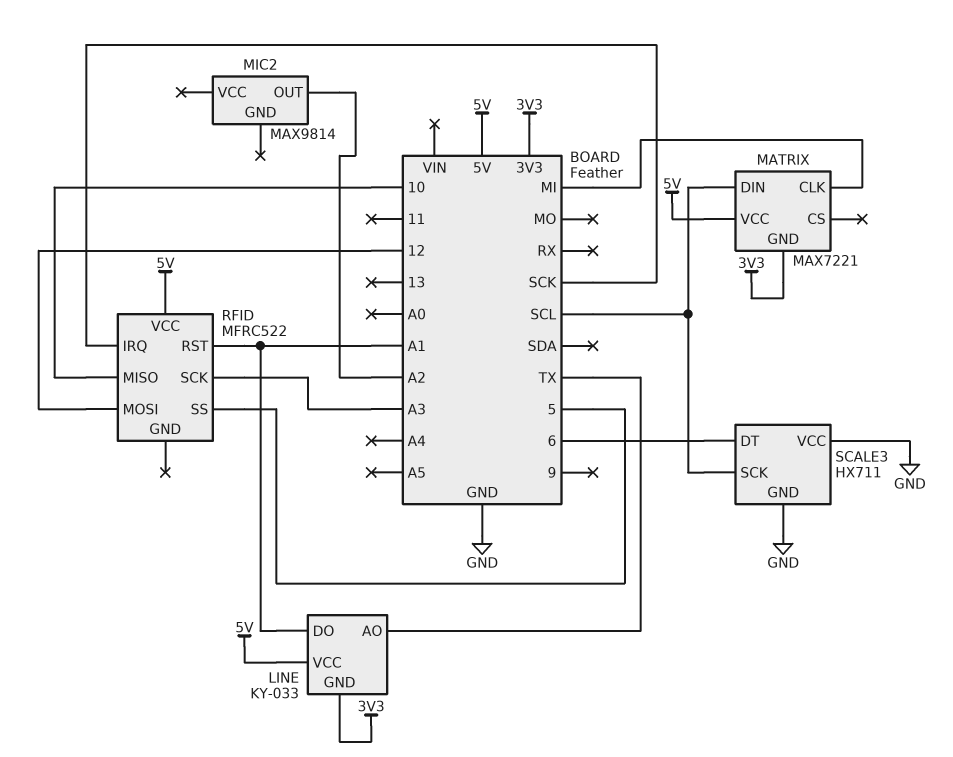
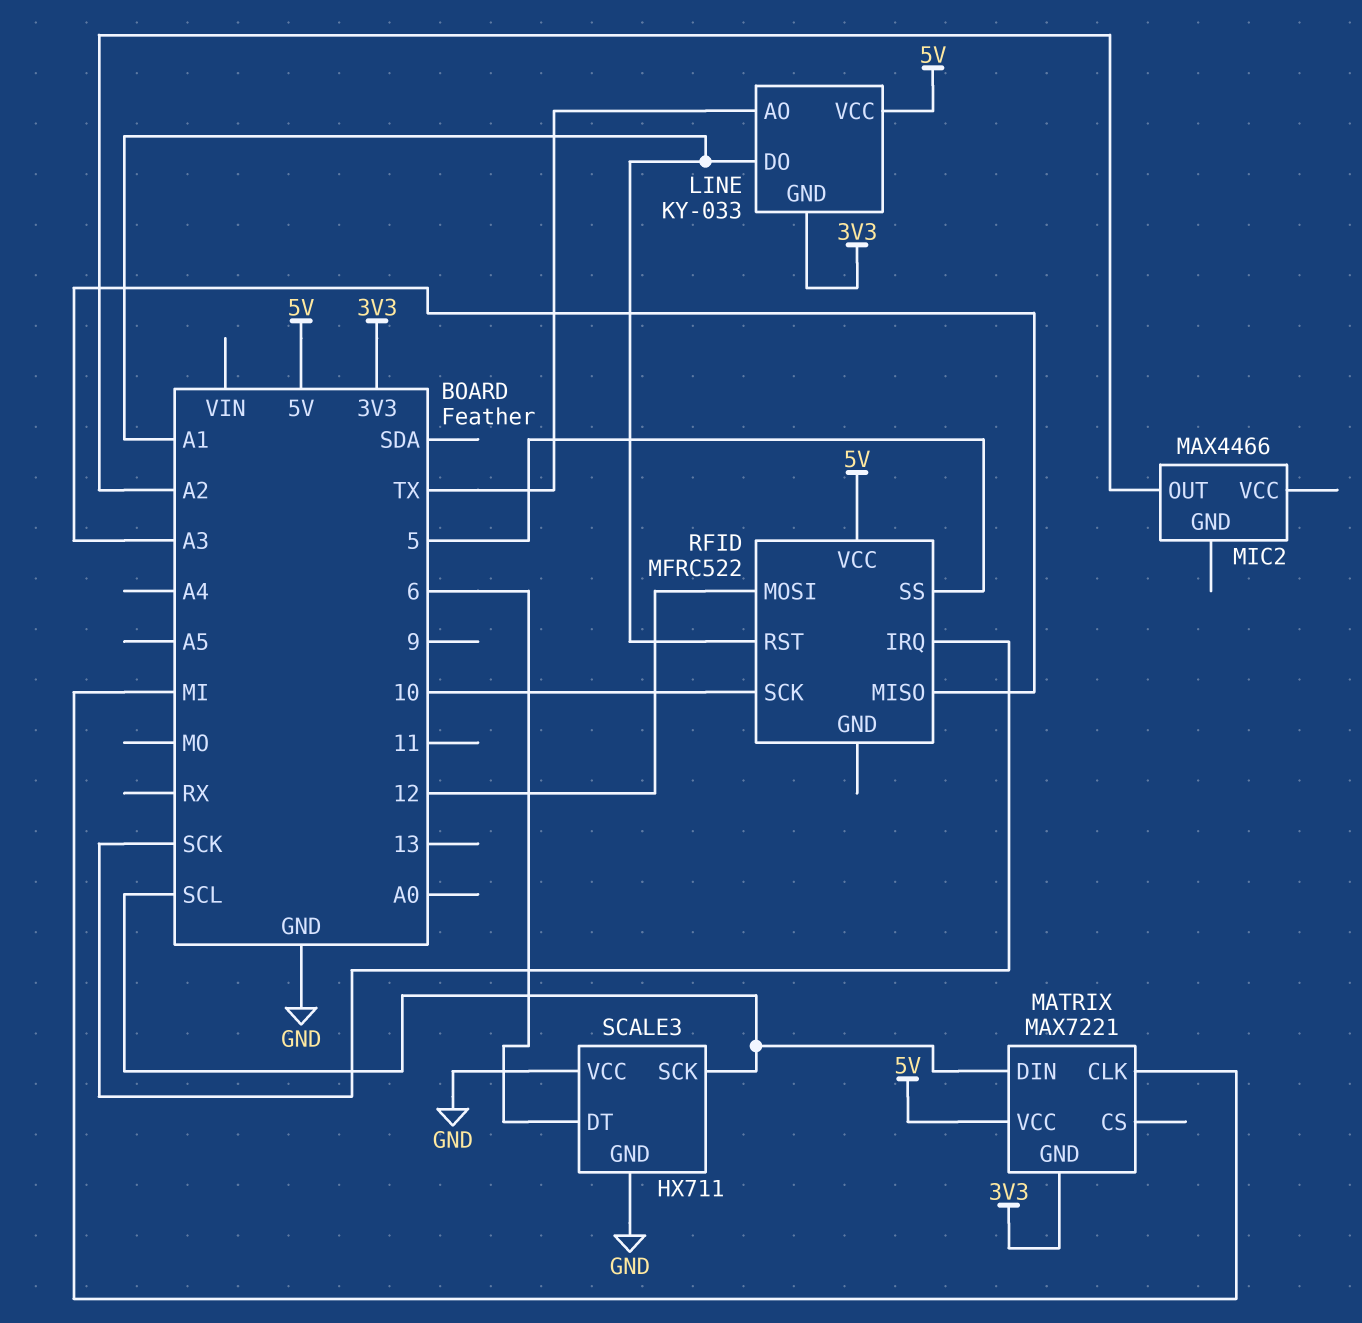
MIC2: MAX9814 -> MAX4466
RFID pin MISO: 10 -> A3
RFID pin SCK: A3 -> 10

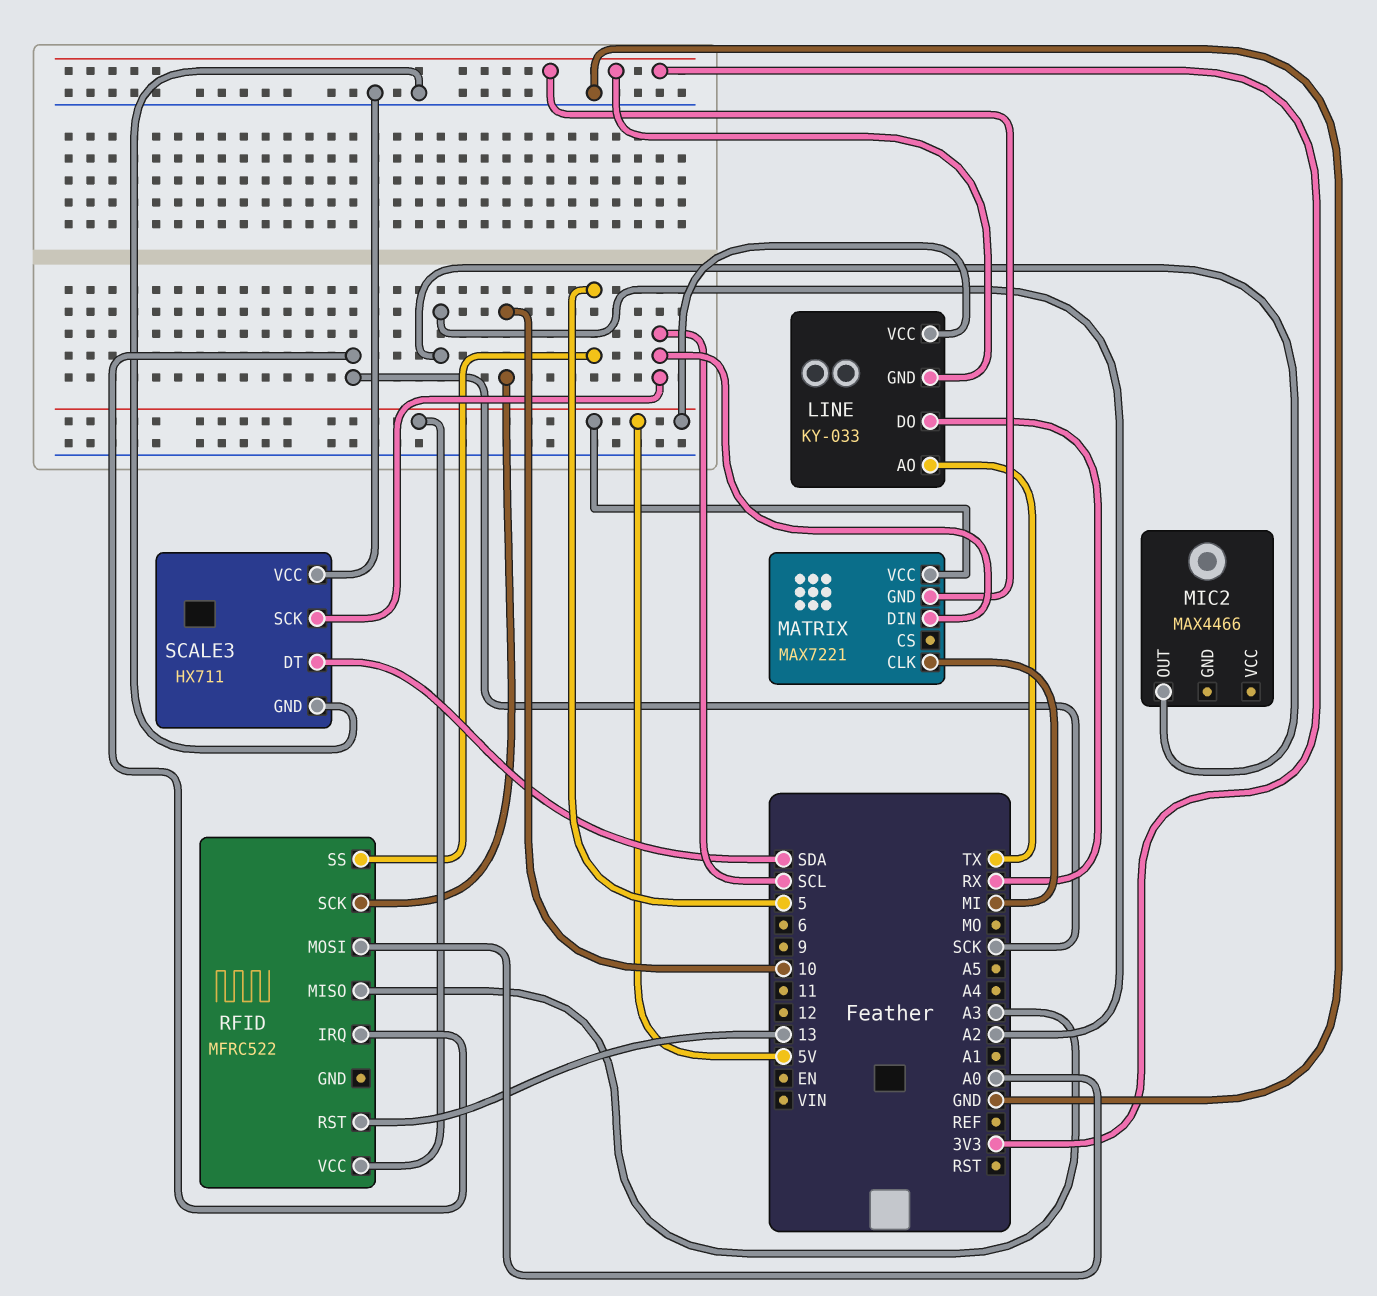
LINE pin DO: A1 -> RX
RFID pin MOSI: 12 -> A0
RFID pin RST: A1 -> 13
SCALE3 pin DT: 6 -> SDA

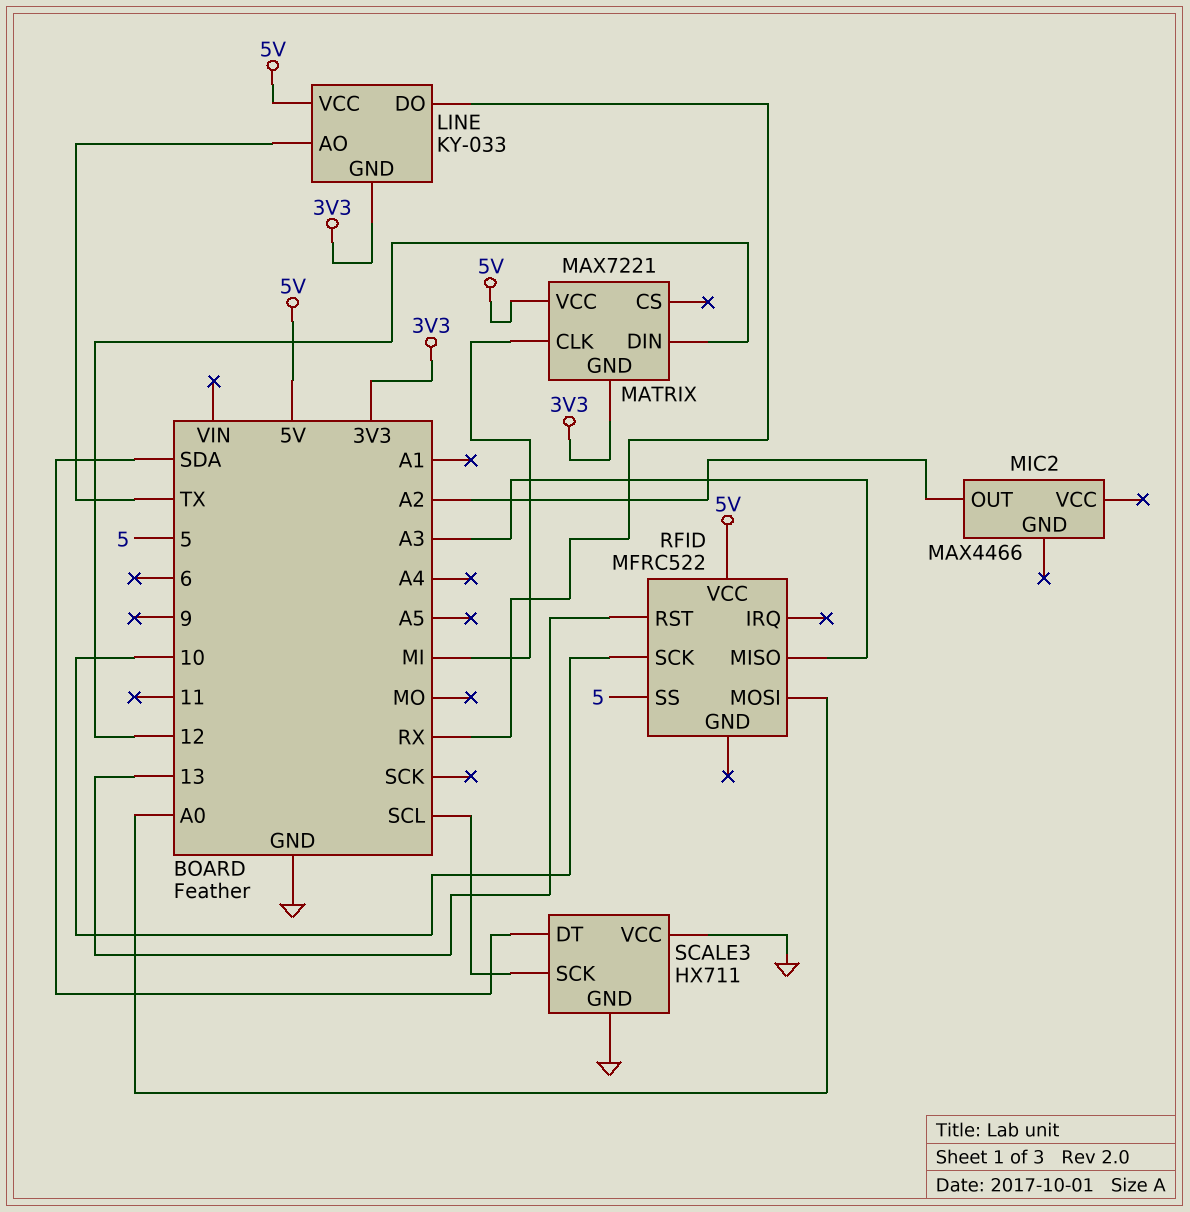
MATRIX pin DIN: SCL -> 12
RFID pin IRQ: SCK -> none

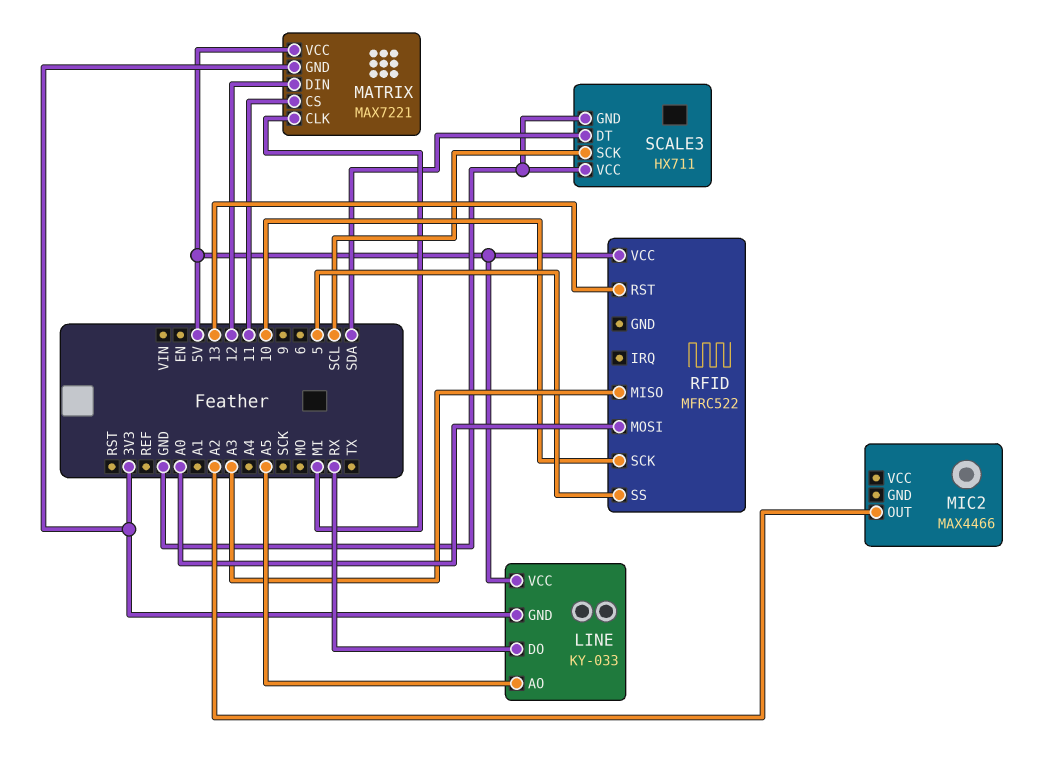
LINE pin AO: TX -> A5
MATRIX pin CS: none -> 11

